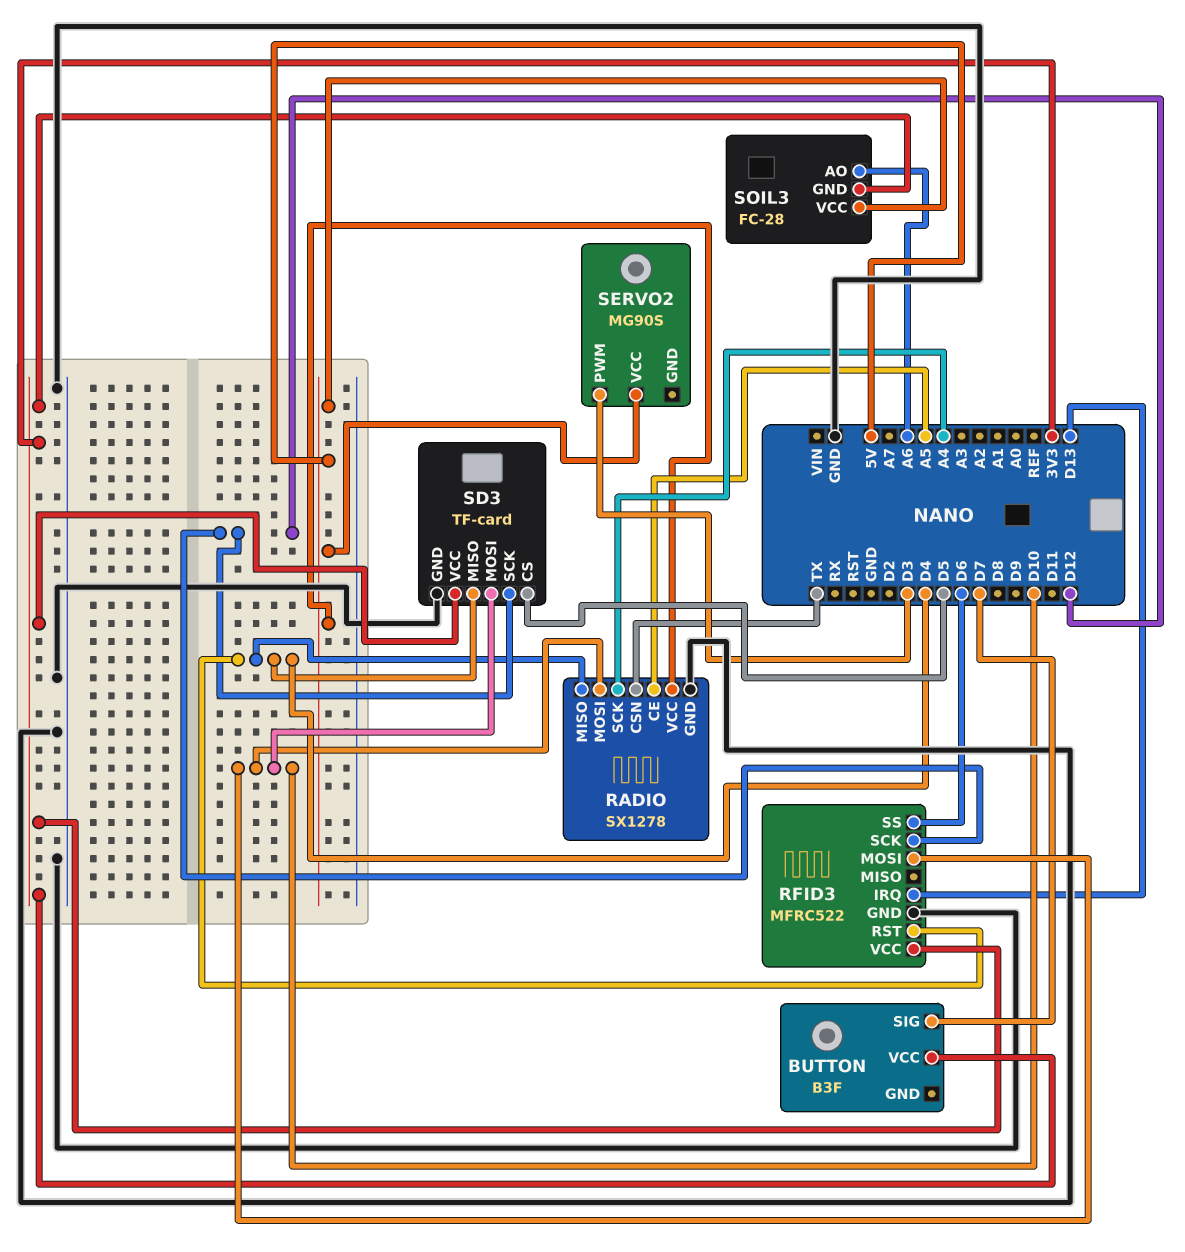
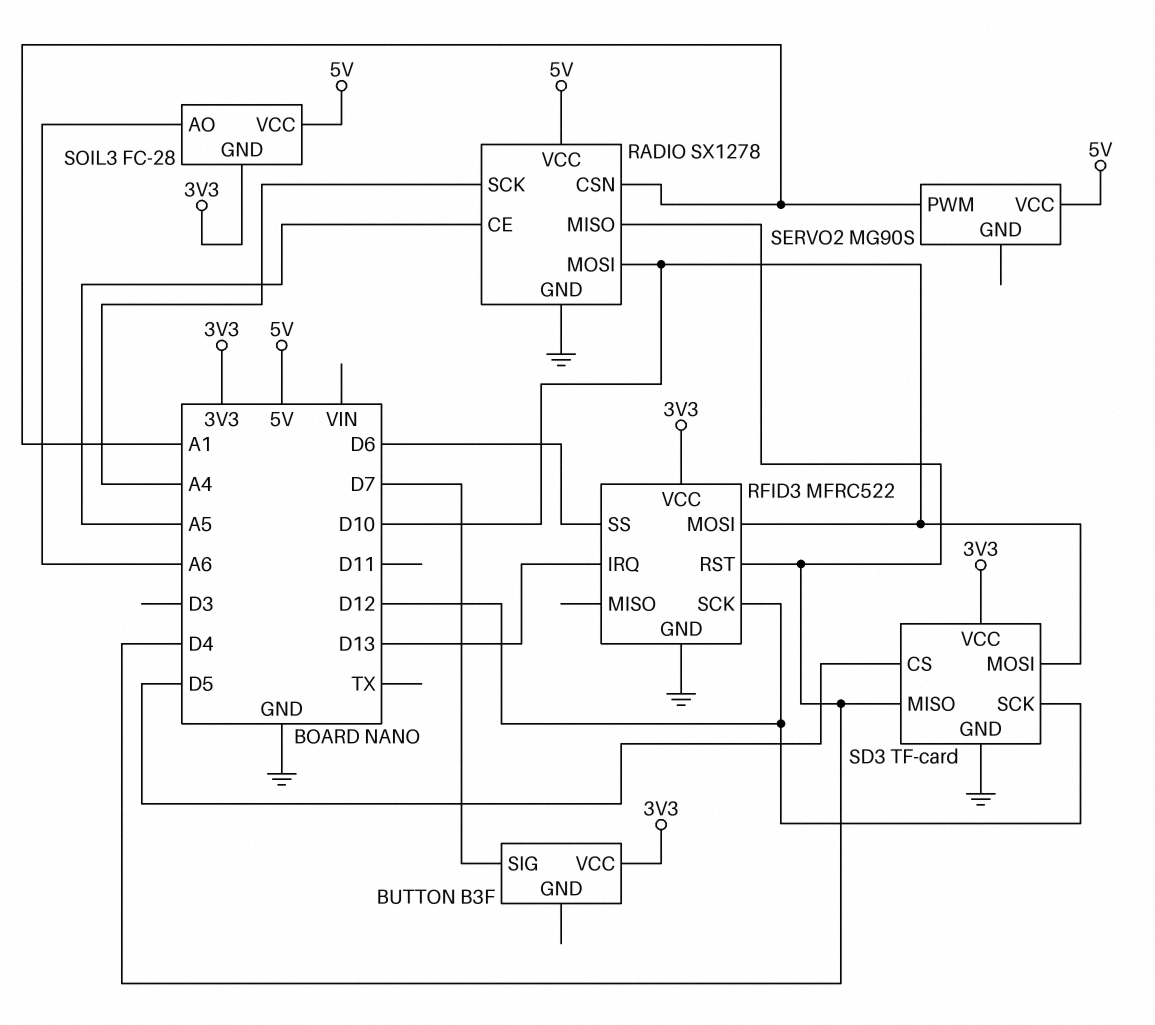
RADIO pin CSN: TX -> A1
SERVO2 pin PWM: D3 -> A1

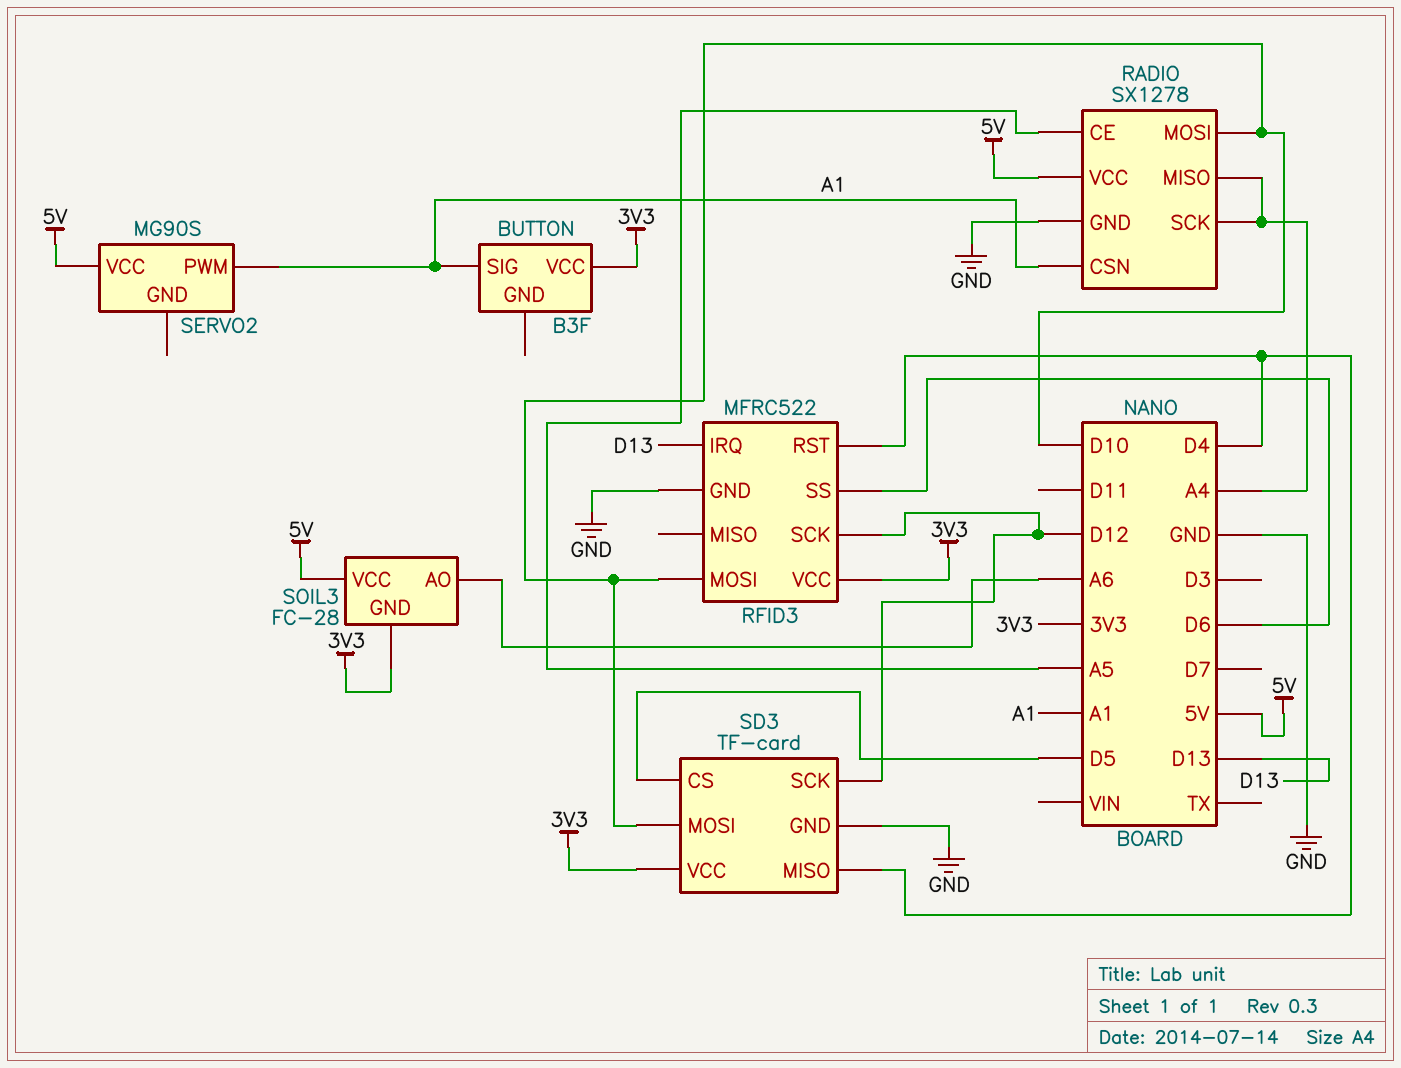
BUTTON pin SIG: D7 -> A1
RADIO pin MISO: D4 -> A4

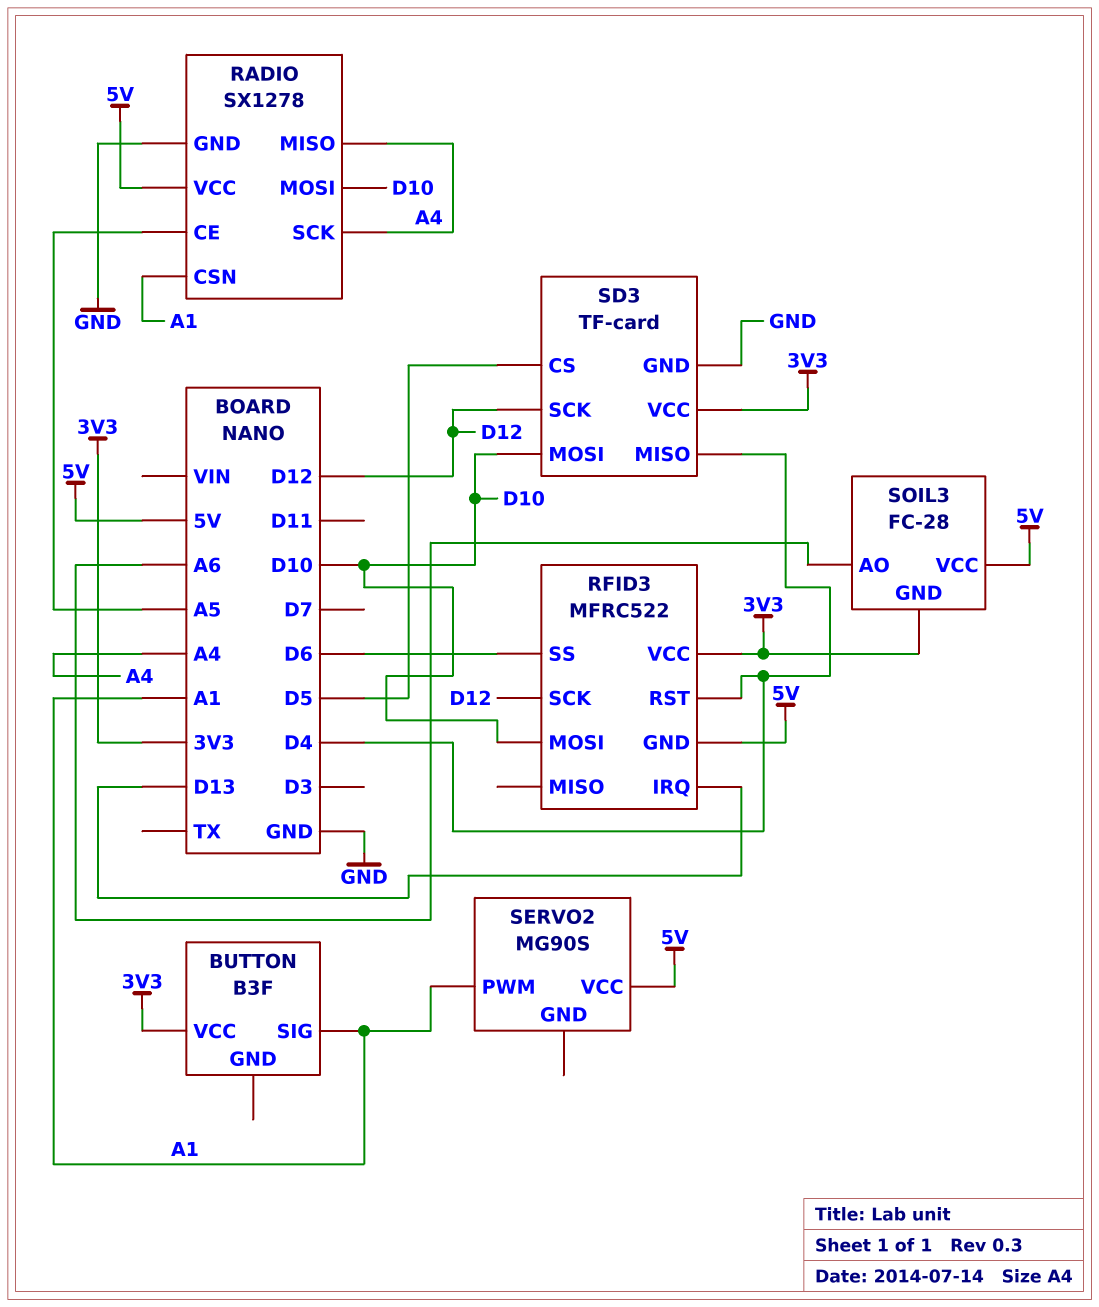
RFID3 pin GND: GND -> 5V

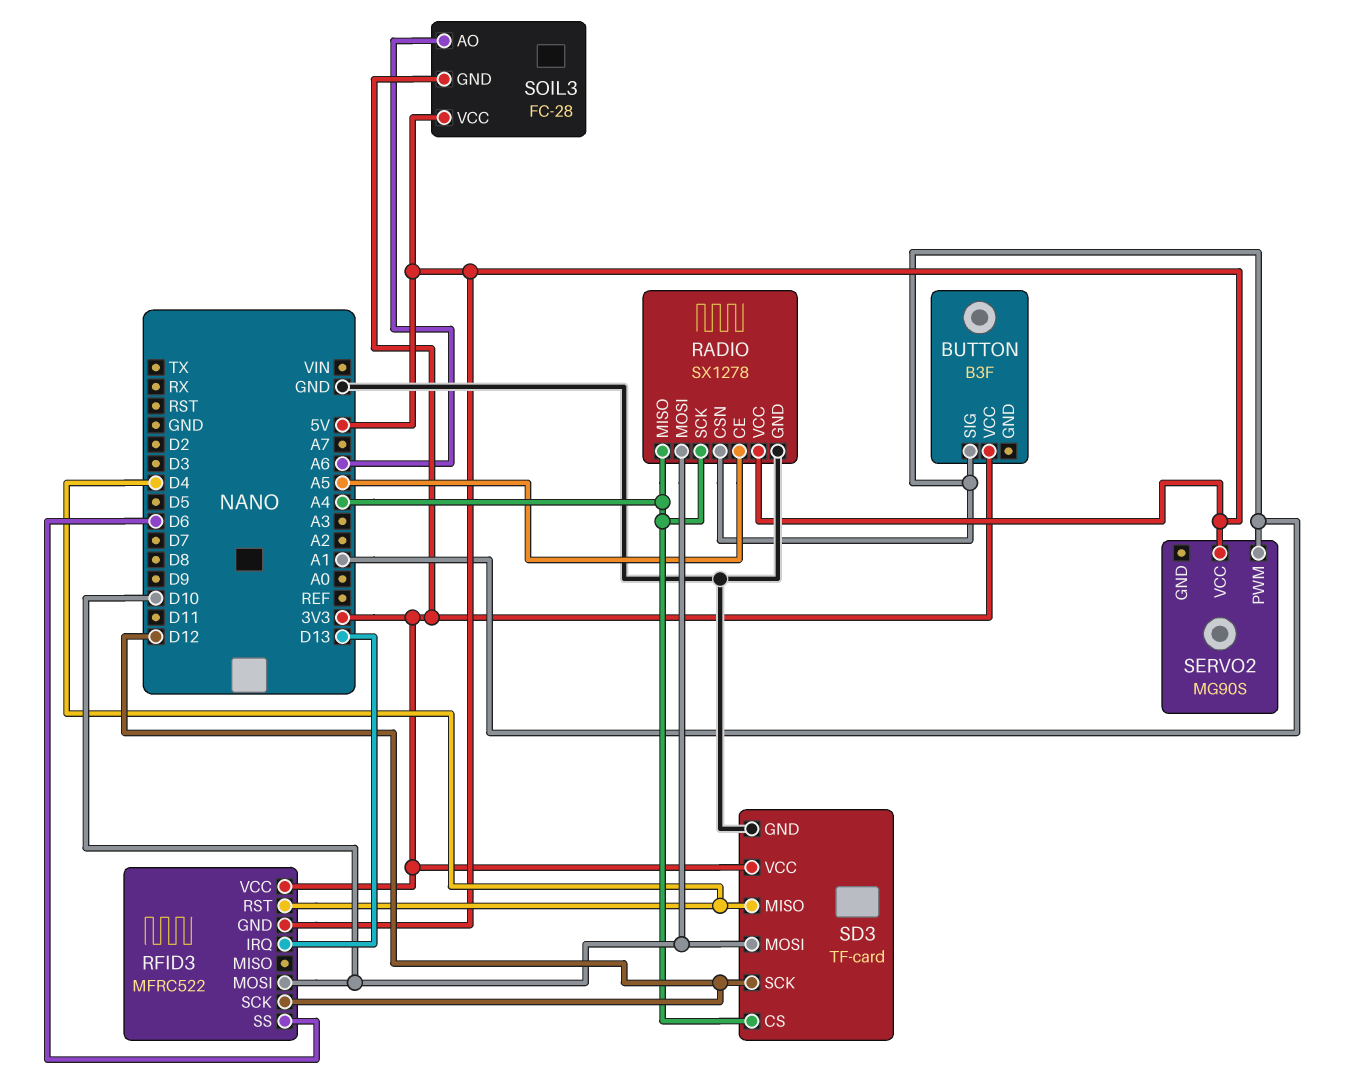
SD3 pin CS: D5 -> A4

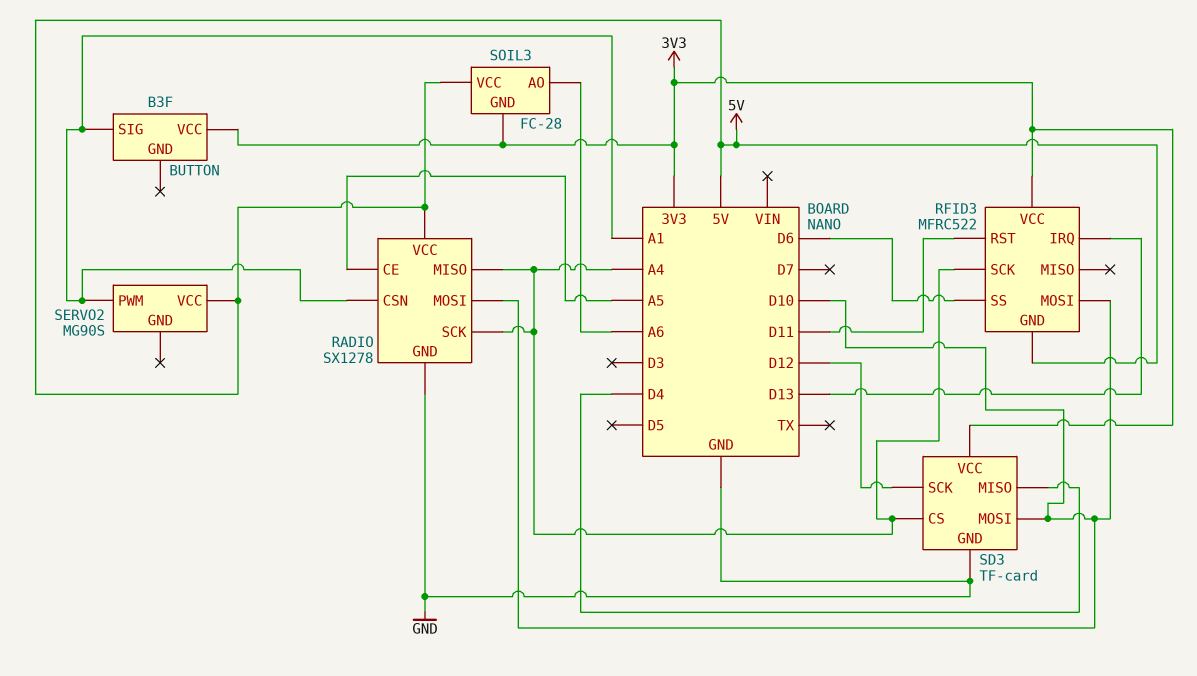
RFID3 pin RST: D4 -> D11
RFID3 pin SCK: D12 -> A4

